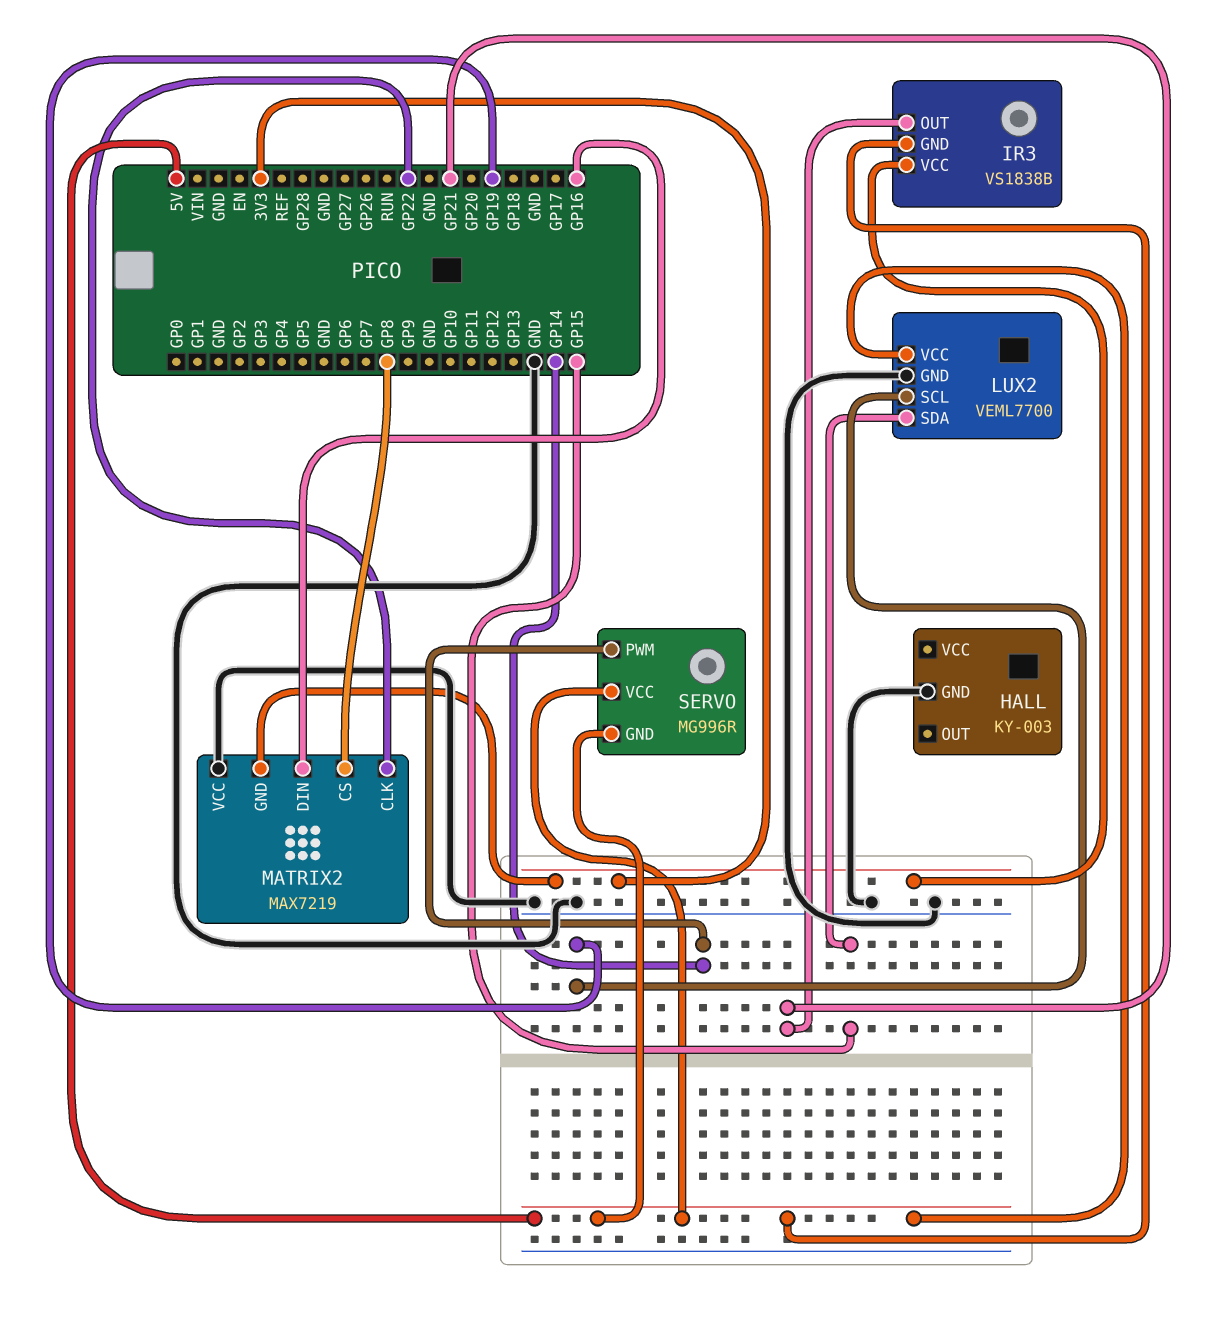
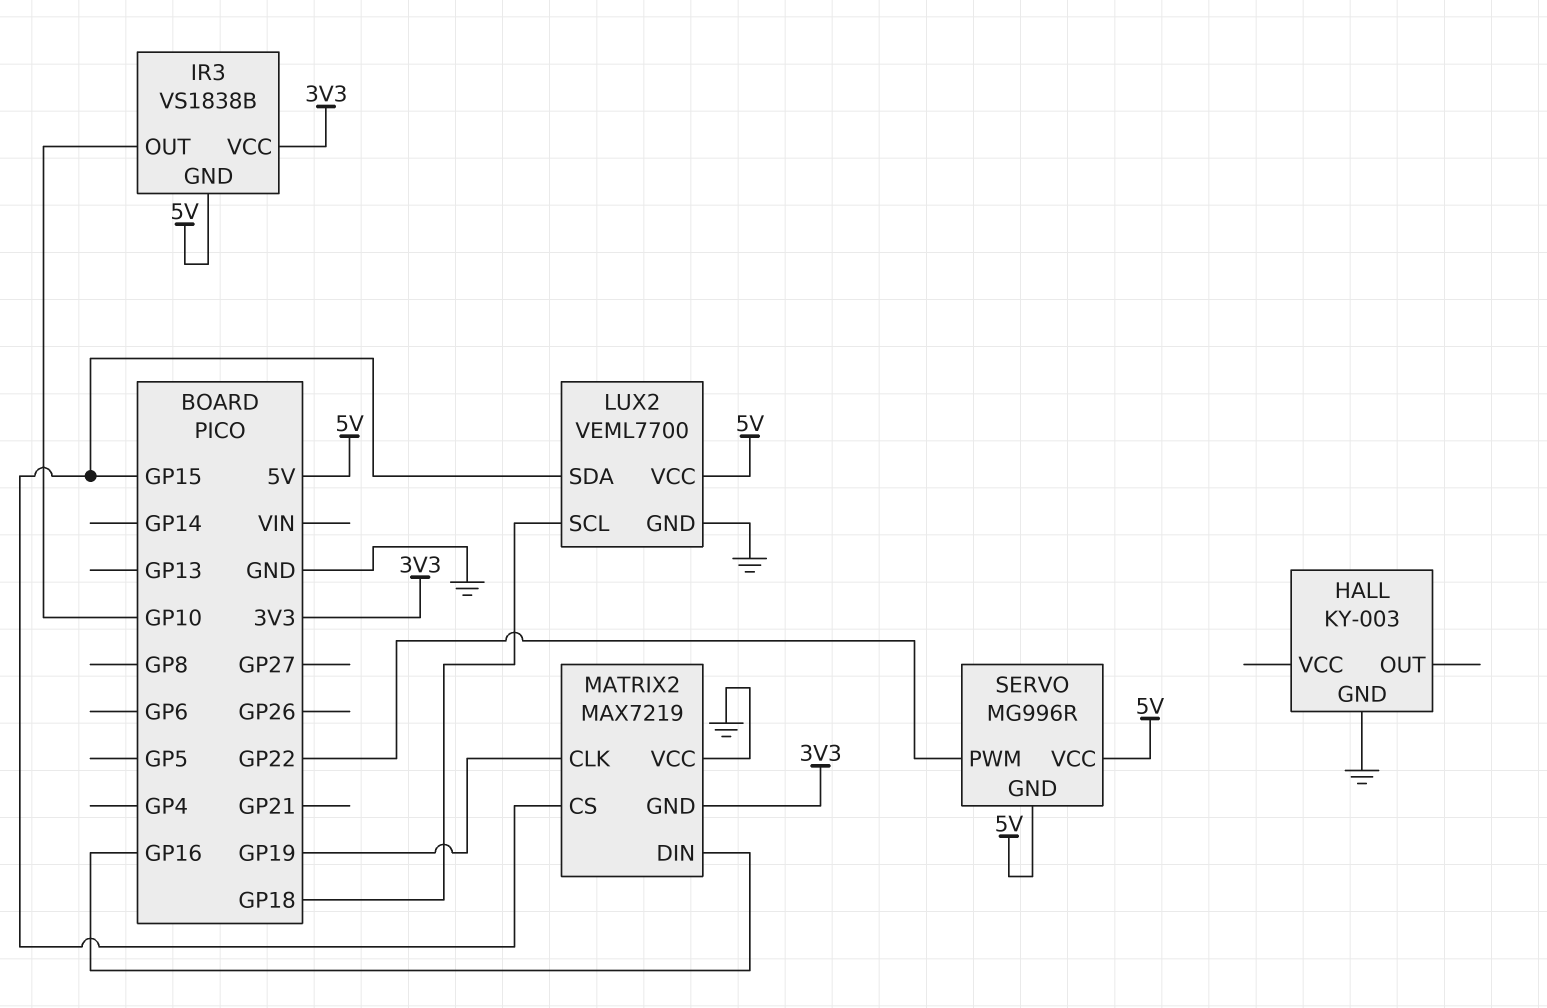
IR3 pin OUT: GP21 -> GP10
LUX2 pin SCL: GP19 -> GP18
MATRIX2 pin CLK: GP22 -> GP19
MATRIX2 pin CS: GP8 -> GP15
SERVO pin PWM: GP14 -> GP22

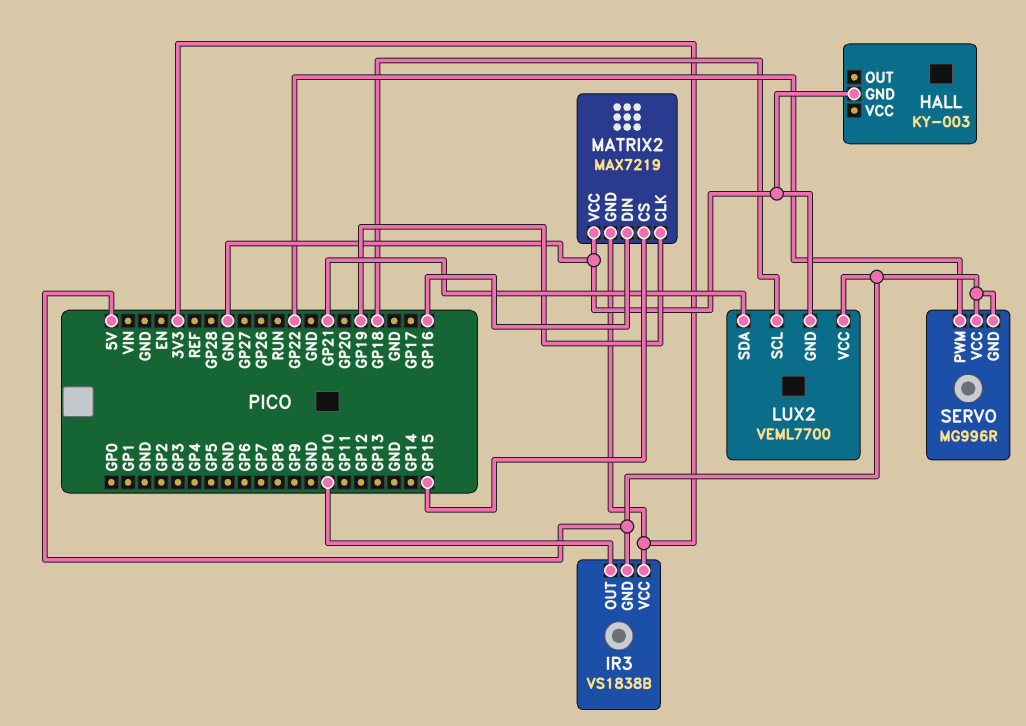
LUX2 pin SDA: GP15 -> GP21

